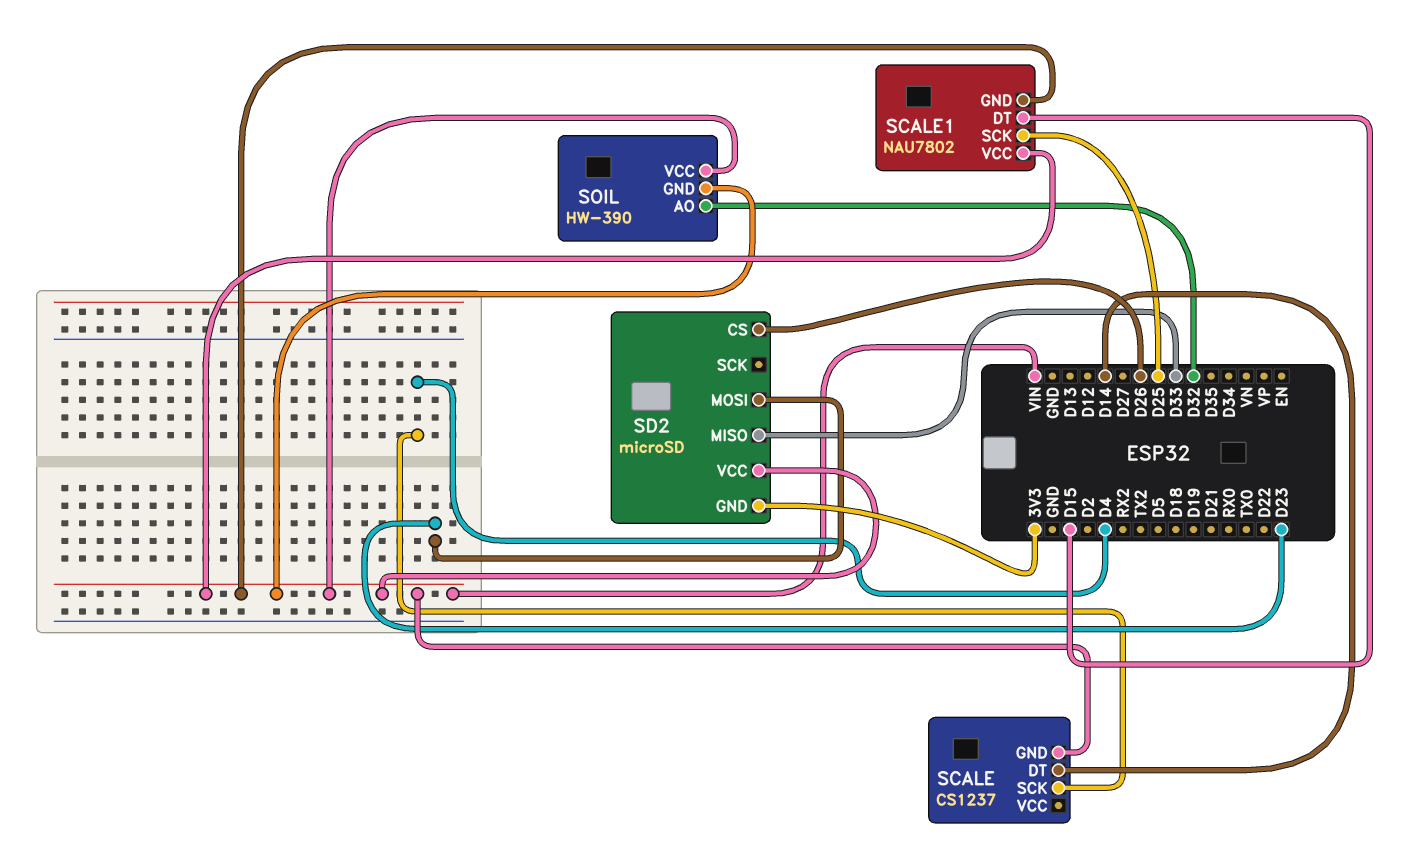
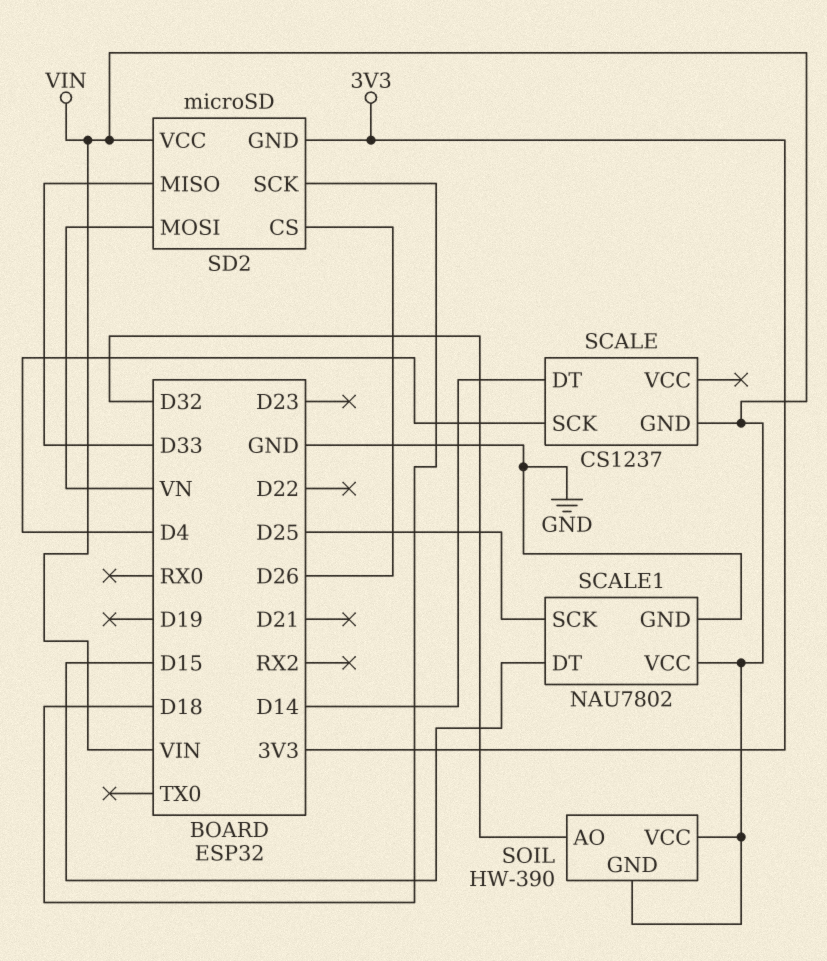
SCALE1 pin GND: VIN -> GND
SD2 pin MOSI: D23 -> VN
SD2 pin SCK: none -> D18

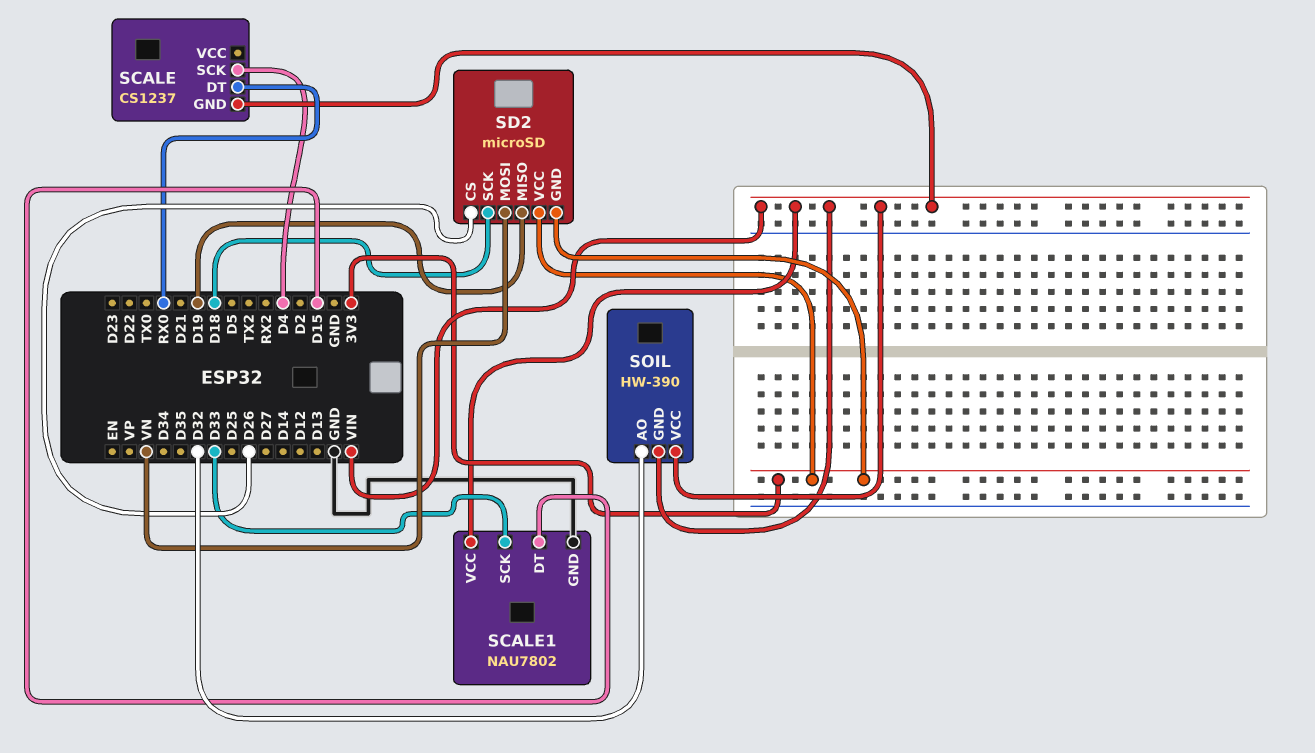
SCALE pin DT: D14 -> RX0
SCALE1 pin SCK: D25 -> D33
SD2 pin MISO: D33 -> D19
SD2 pin VCC: VIN -> 3V3

